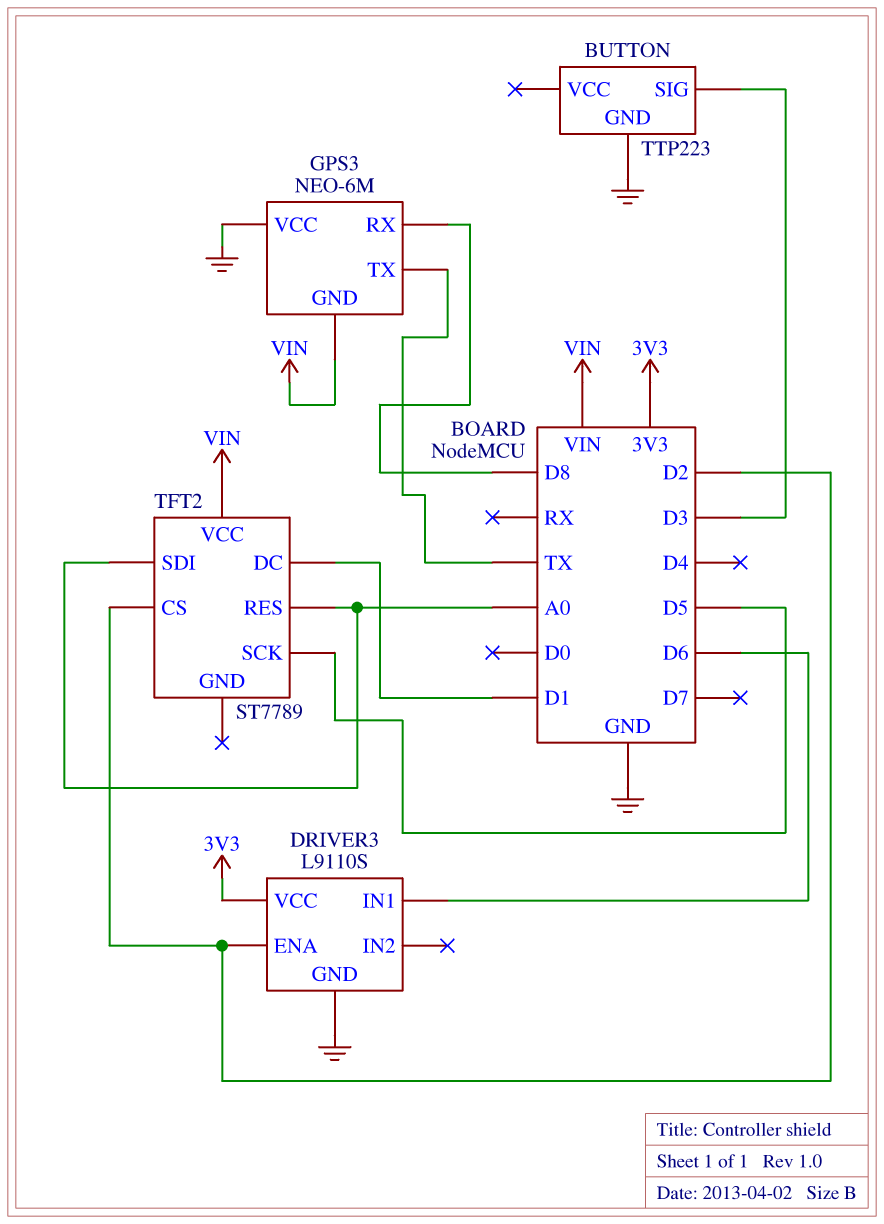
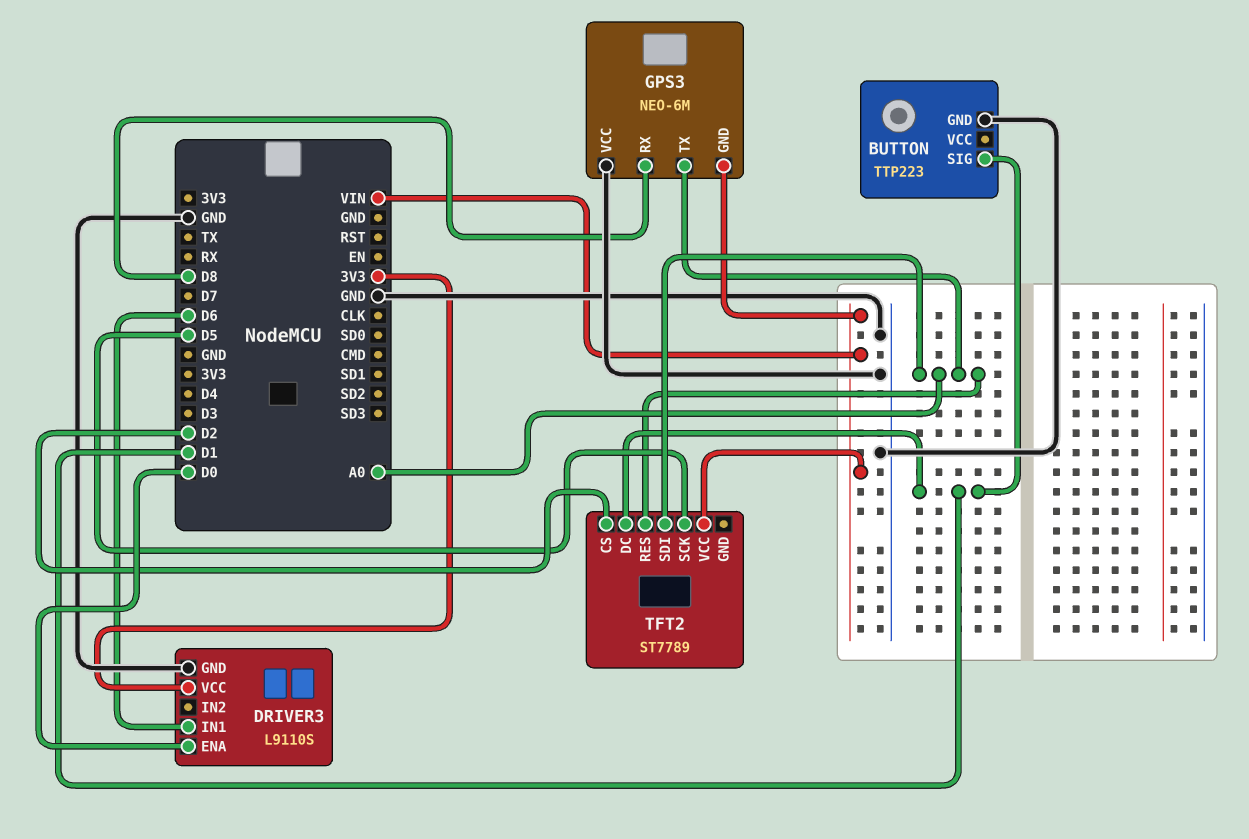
BUTTON pin SIG: D3 -> D1
DRIVER3 pin ENA: D2 -> D0
GPS3 pin TX: TX -> A0

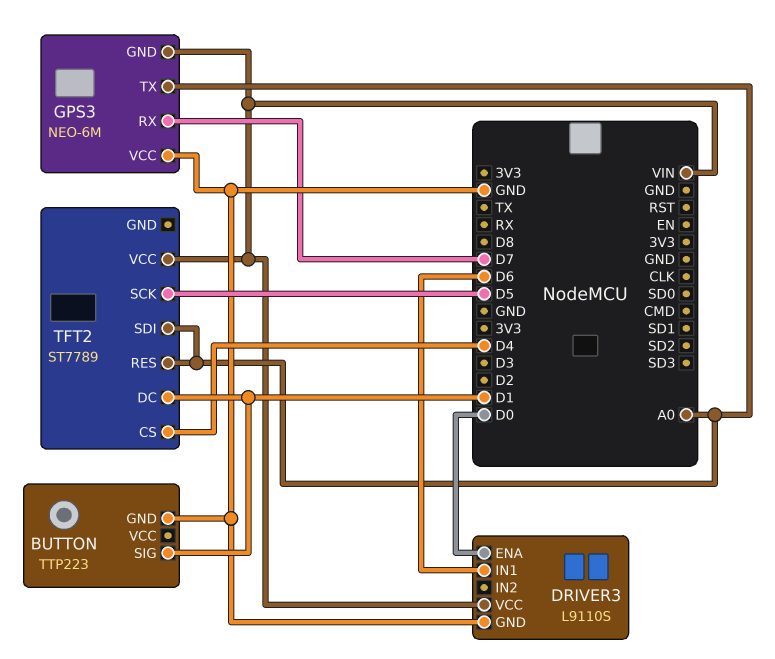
DRIVER3 pin VCC: 3V3 -> VIN
GPS3 pin RX: D8 -> D7
TFT2 pin CS: D2 -> D4

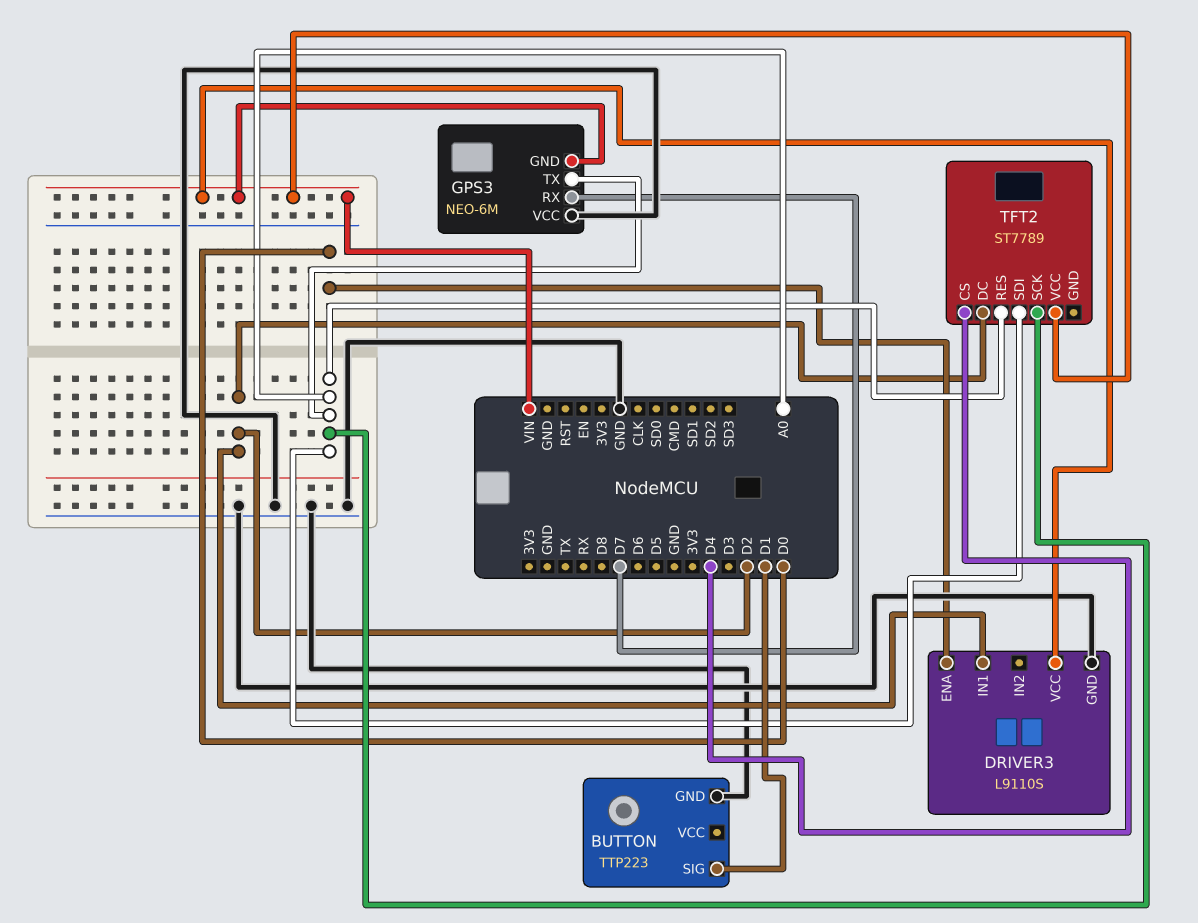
DRIVER3 pin IN1: D6 -> D2
TFT2 pin DC: D1 -> D2
TFT2 pin SCK: D5 -> A0

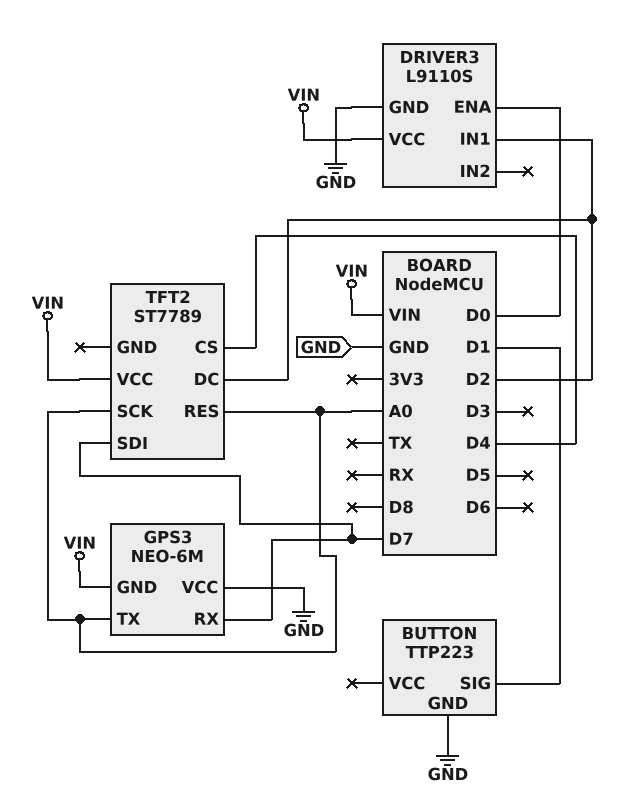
TFT2 pin SDI: A0 -> D7

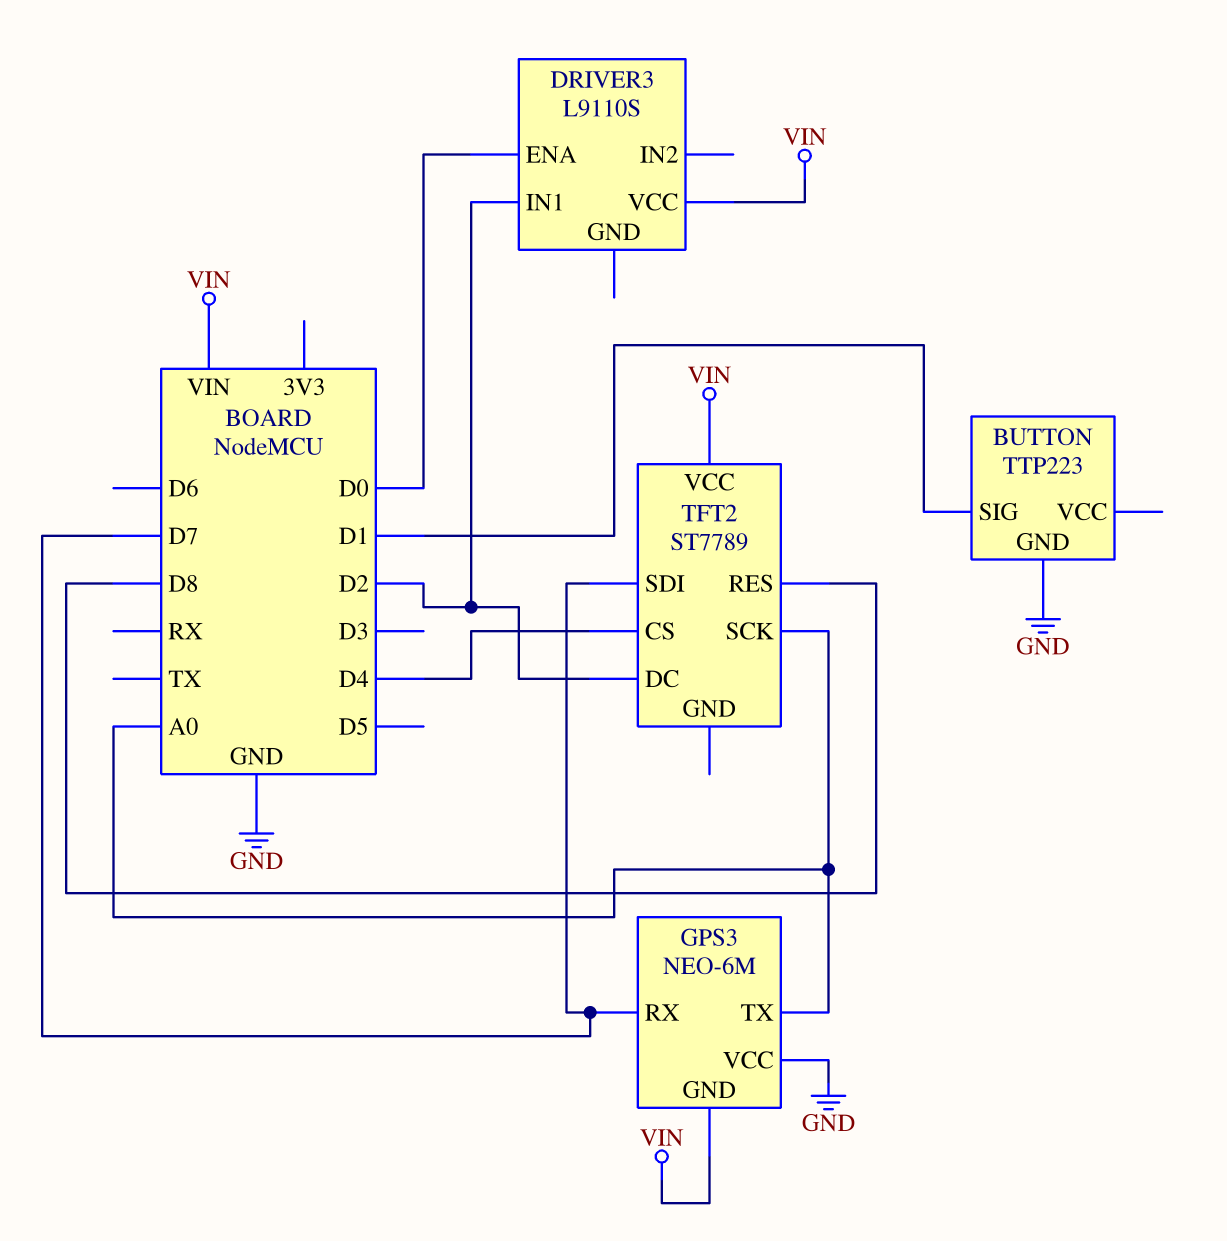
DRIVER3 pin GND: GND -> none
TFT2 pin RES: A0 -> D8

